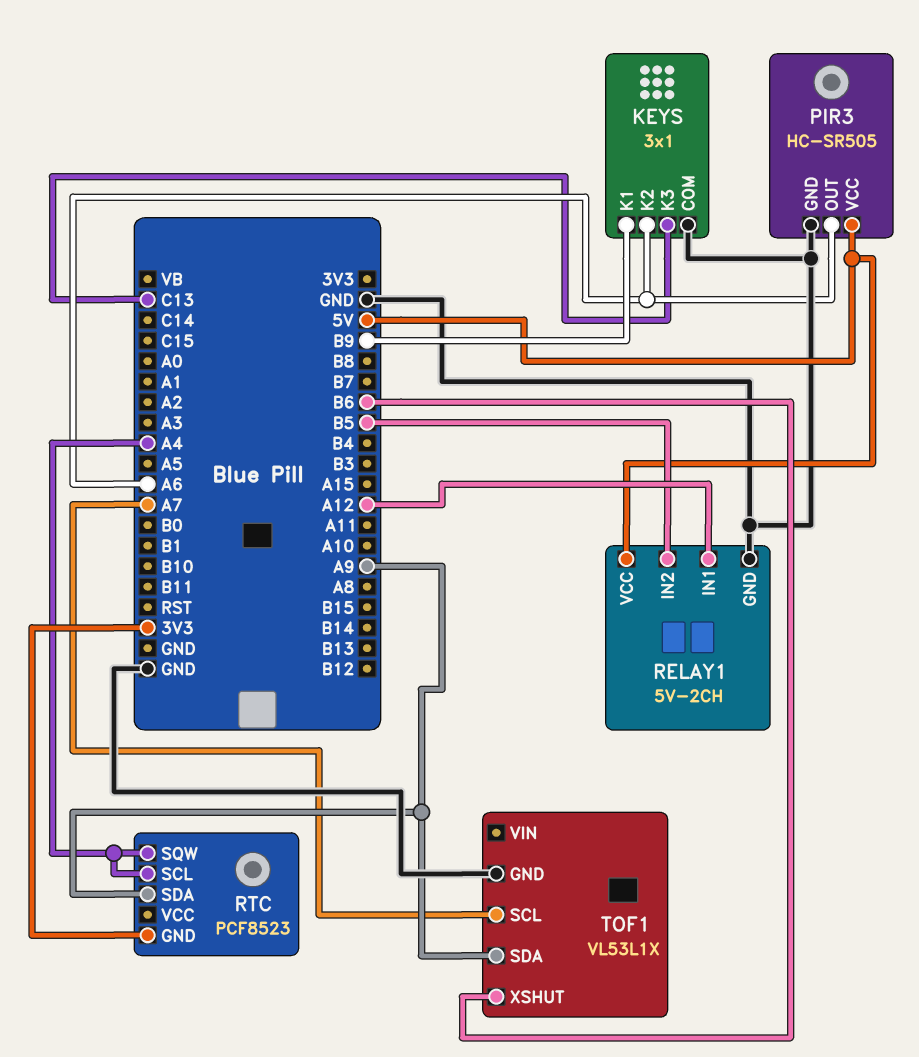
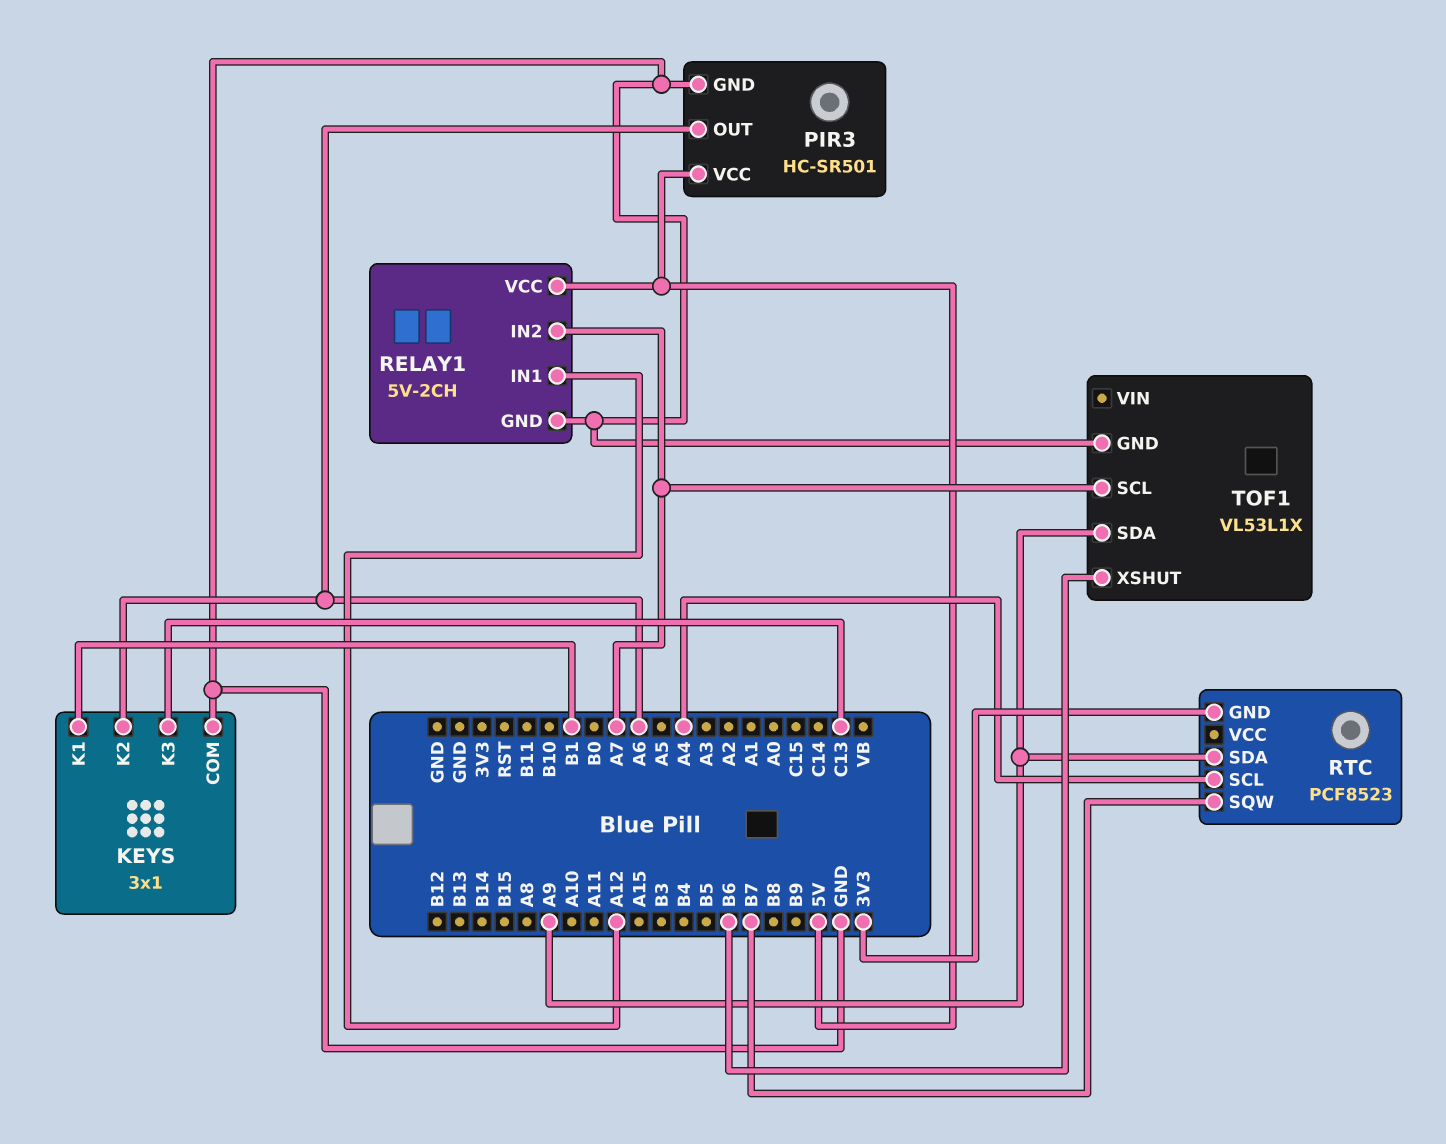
KEYS pin K1: B9 -> B1
PIR3: HC-SR505 -> HC-SR501
RELAY1 pin IN2: B5 -> A7
RTC pin SQW: A4 -> B7

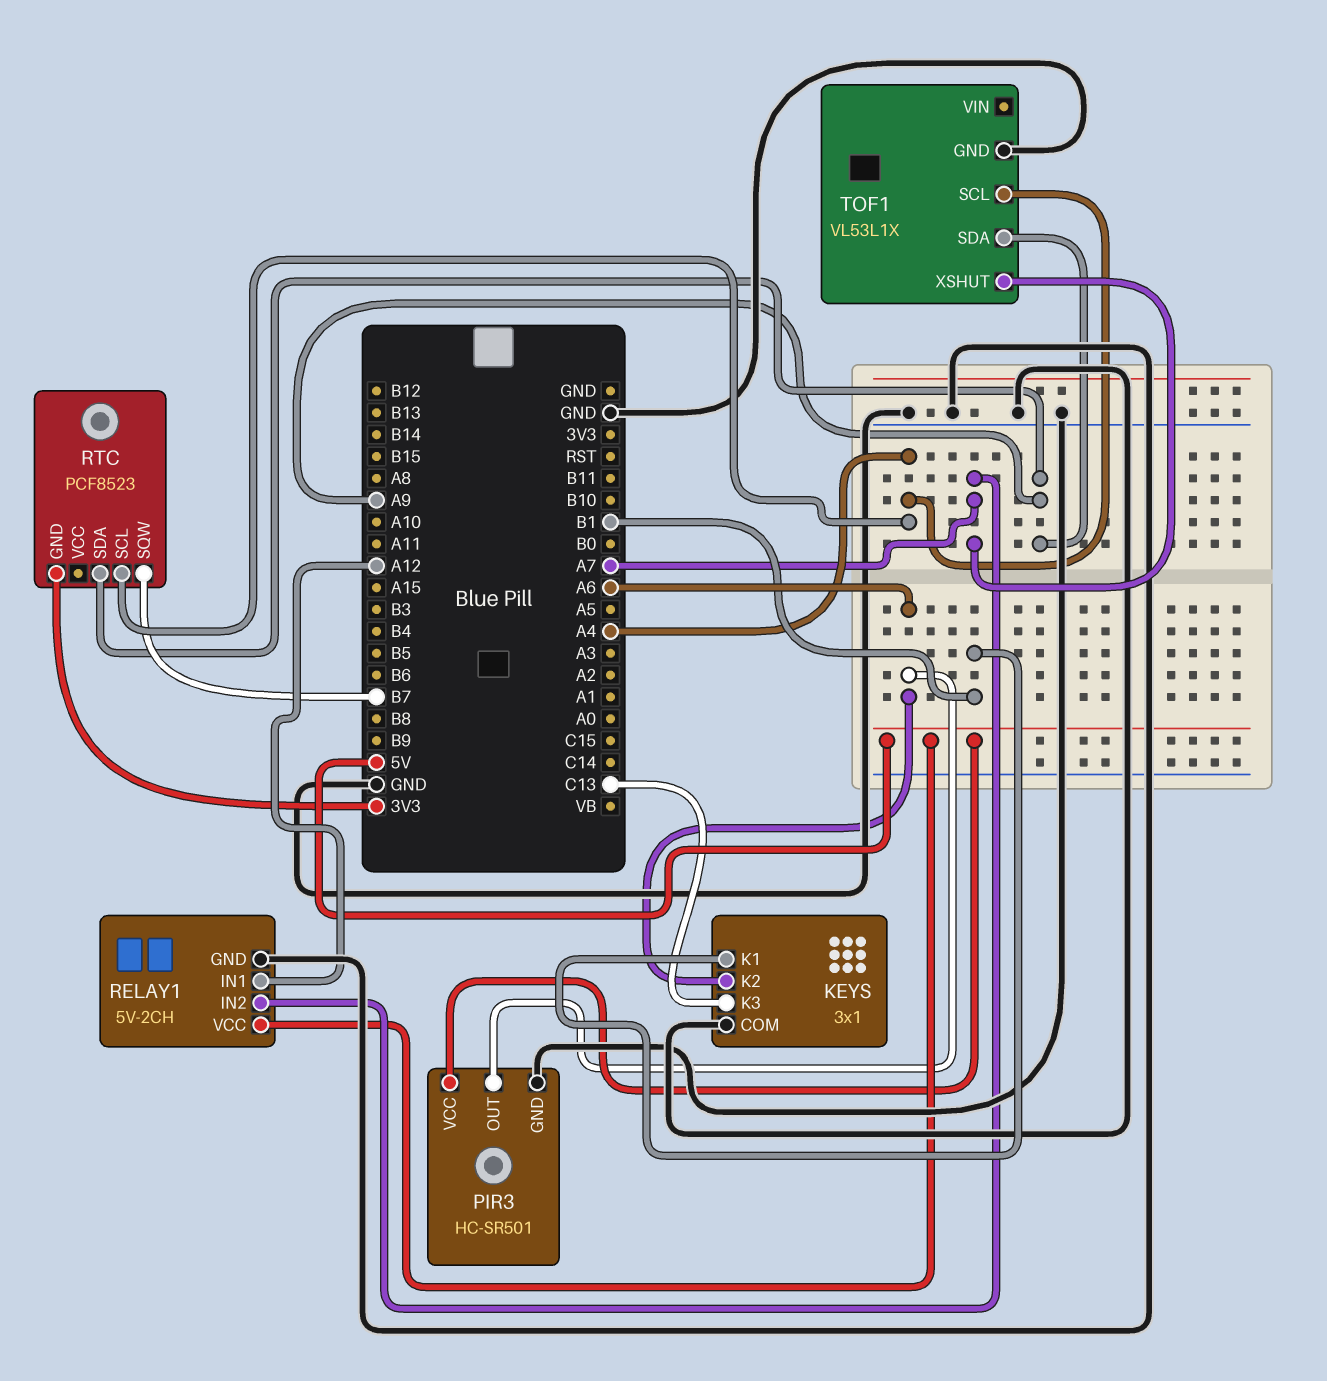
TOF1 pin SCL: A7 -> A4
TOF1 pin XSHUT: B6 -> A7

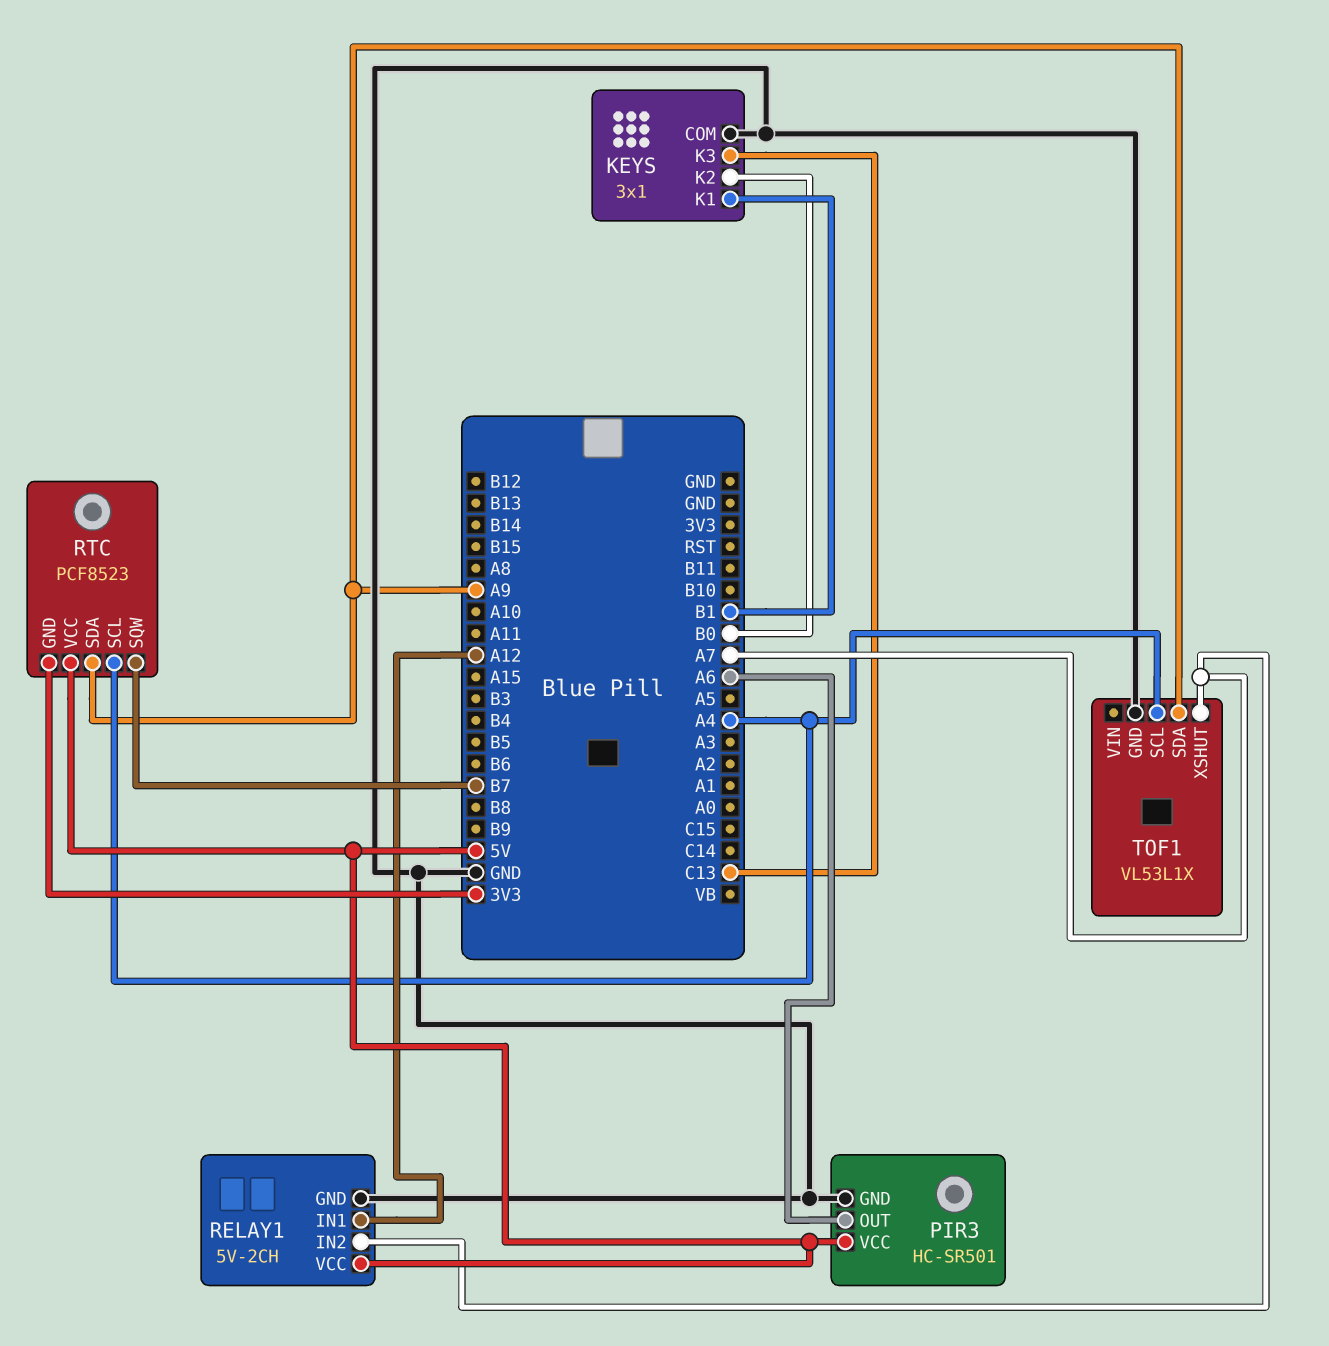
KEYS pin K2: A6 -> B0
RTC pin VCC: none -> 5V

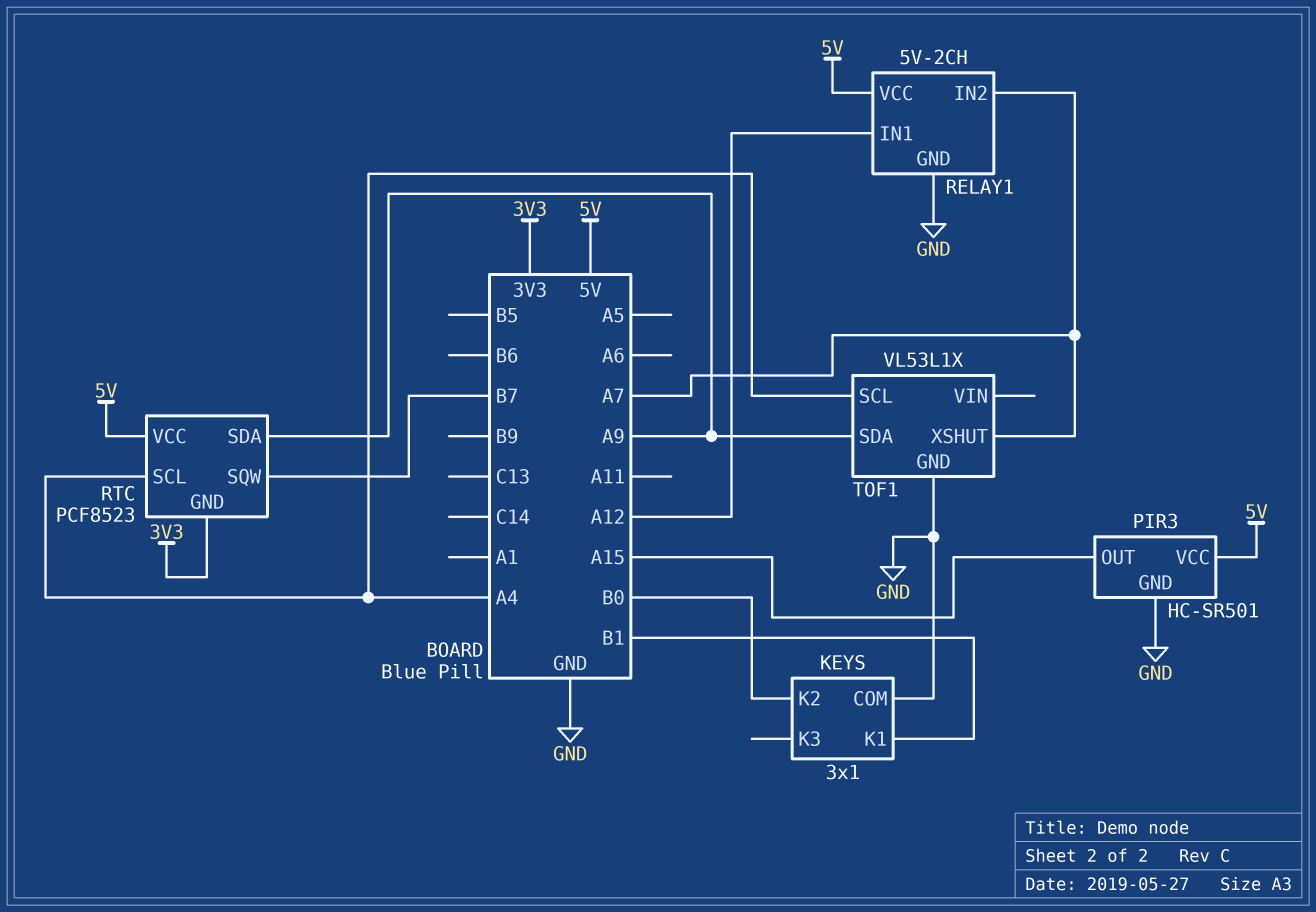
KEYS pin K3: C13 -> none
PIR3 pin OUT: A6 -> A15

